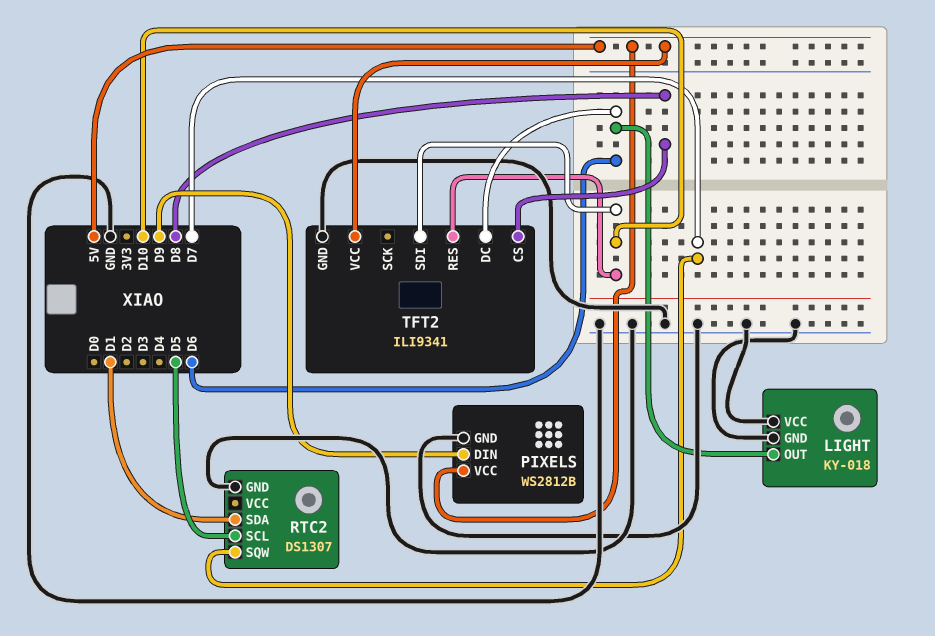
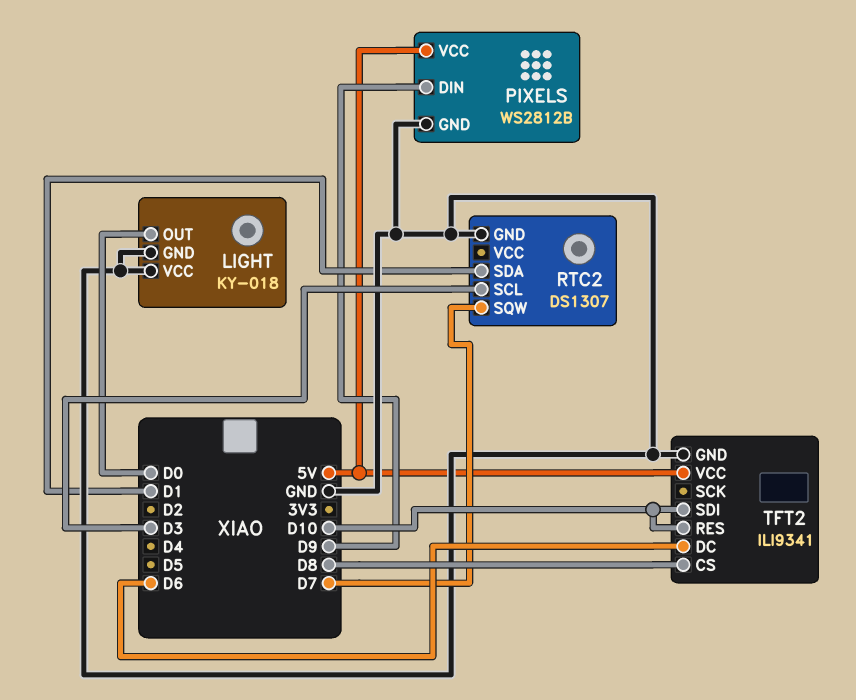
LIGHT pin OUT: D6 -> D0
RTC2 pin SCL: D5 -> D3

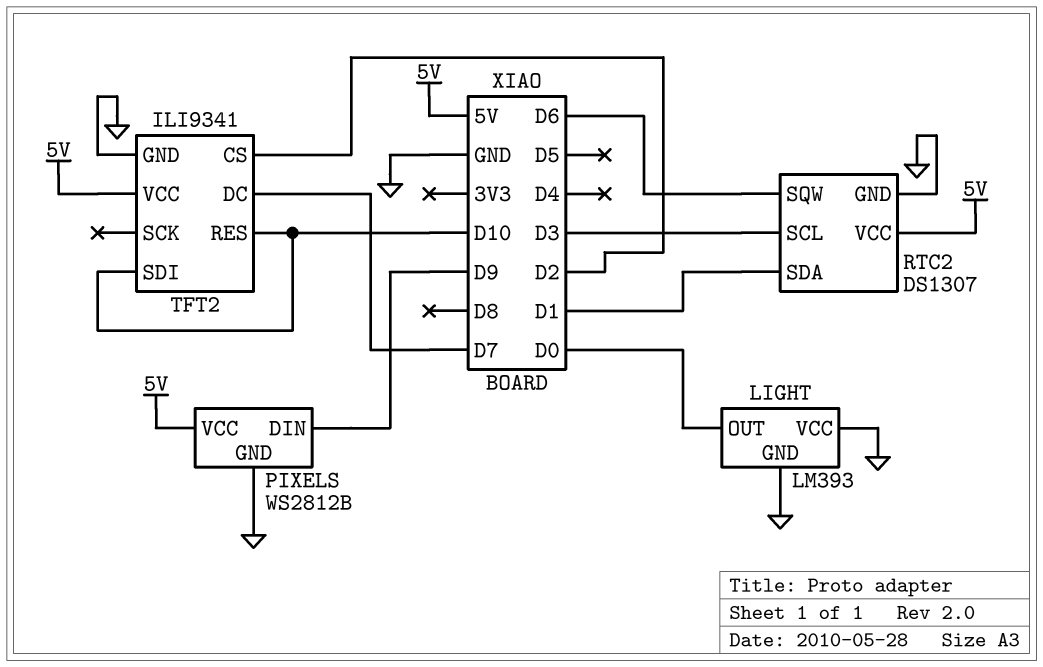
LIGHT: KY-018 -> LM393
RTC2 pin SQW: D7 -> D6
RTC2 pin VCC: none -> 5V
TFT2 pin CS: D8 -> D2
TFT2 pin DC: D6 -> D7

